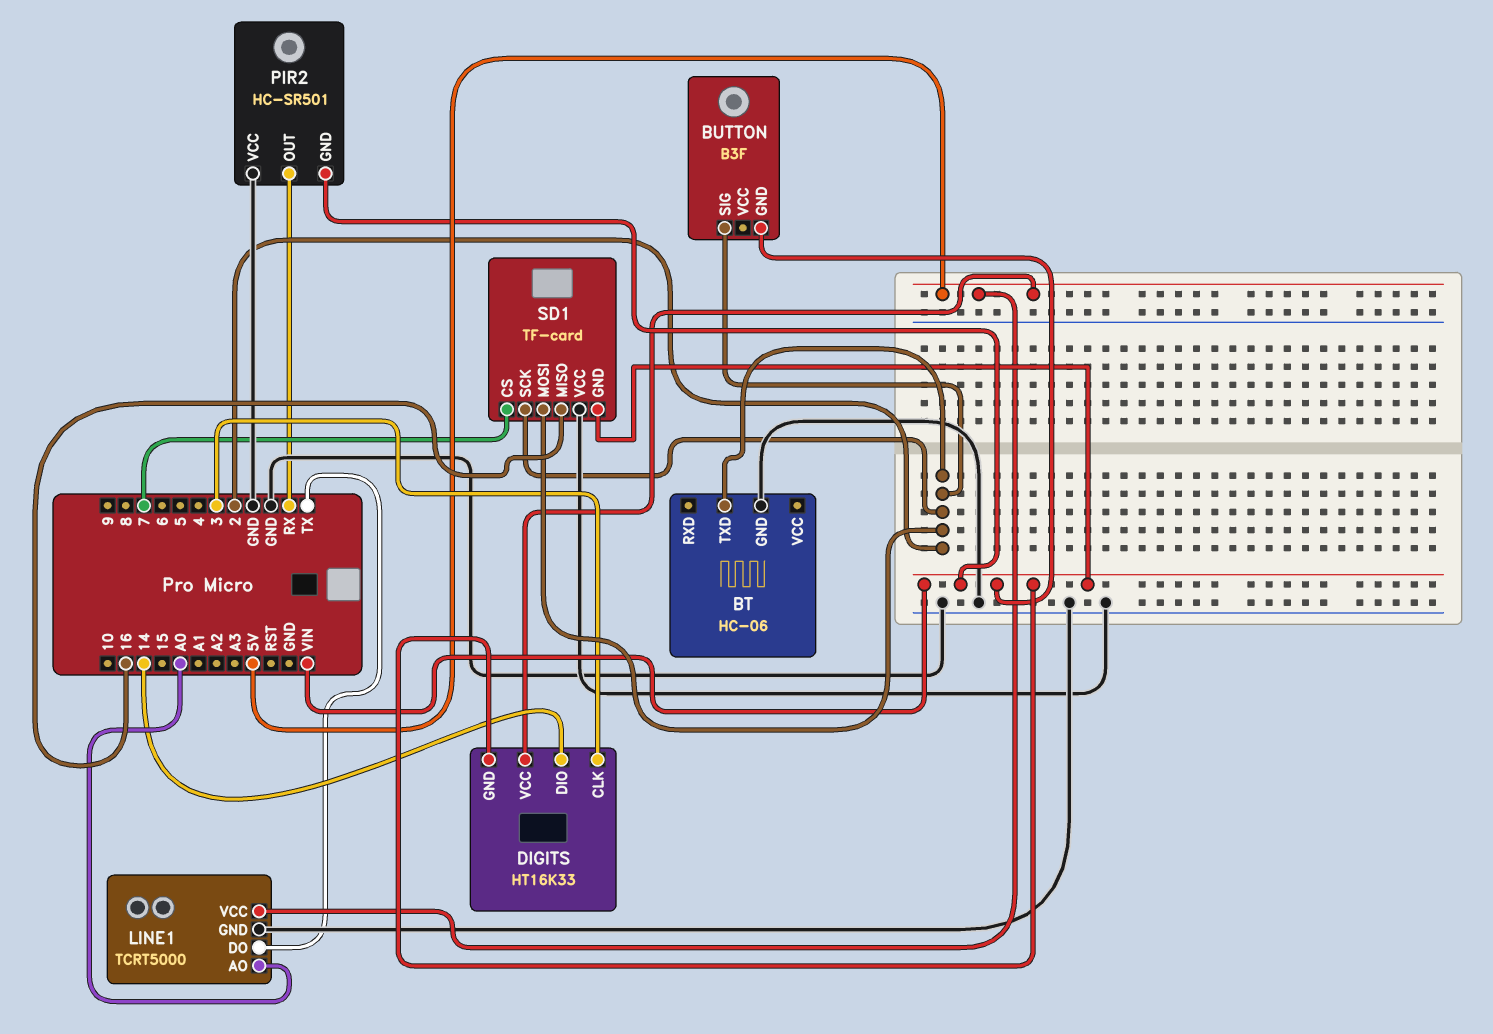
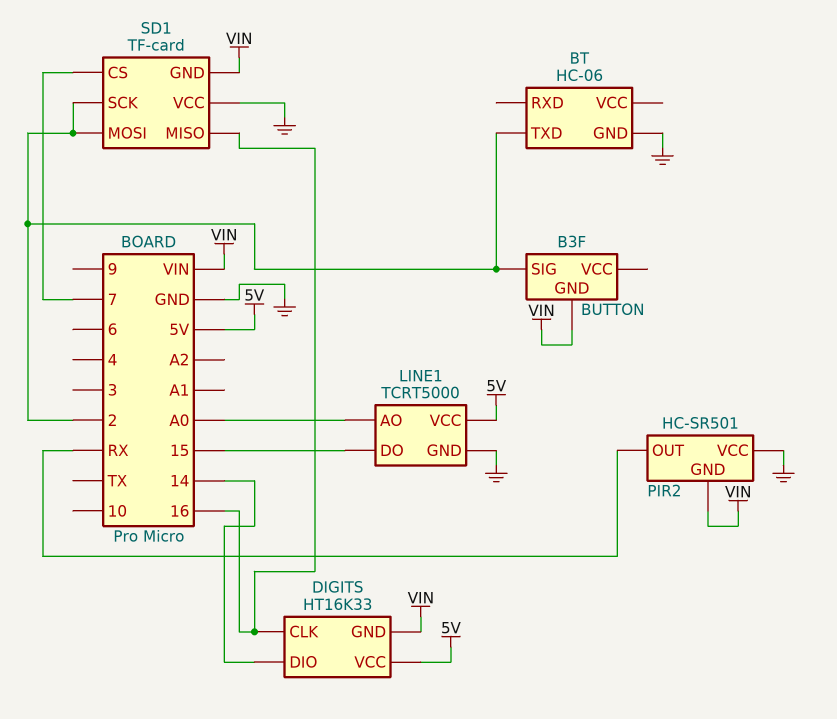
DIGITS pin CLK: 3 -> 16
LINE1 pin DO: TX -> 15

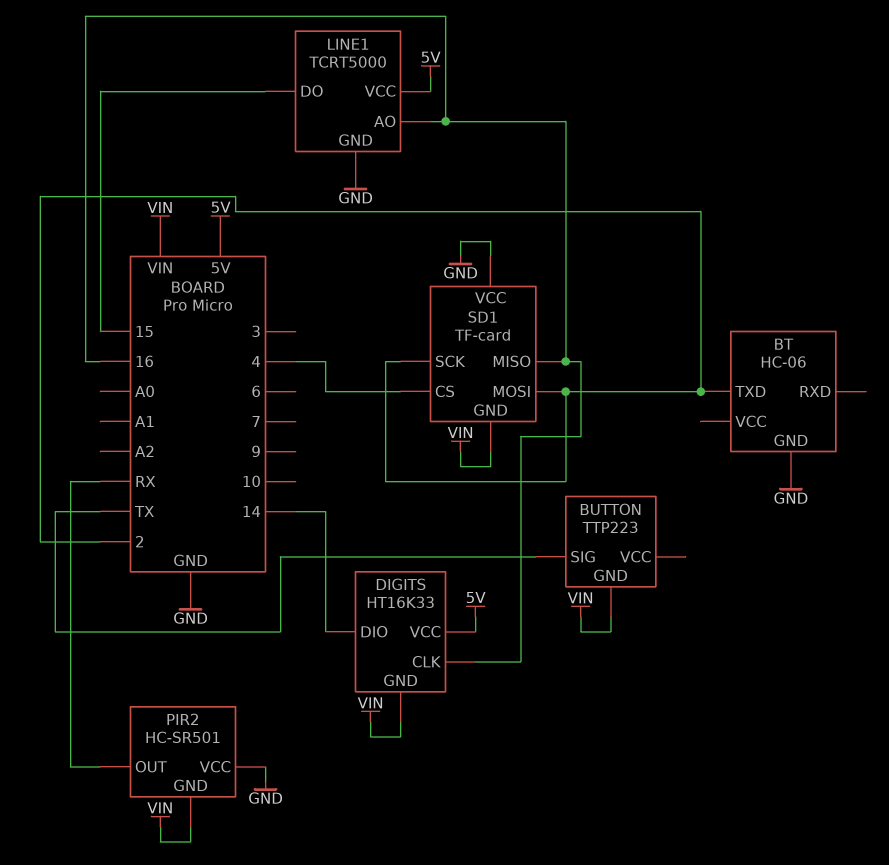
BUTTON: B3F -> TTP223
BUTTON pin SIG: 2 -> TX
LINE1 pin AO: A0 -> 16
SD1 pin CS: 7 -> 4

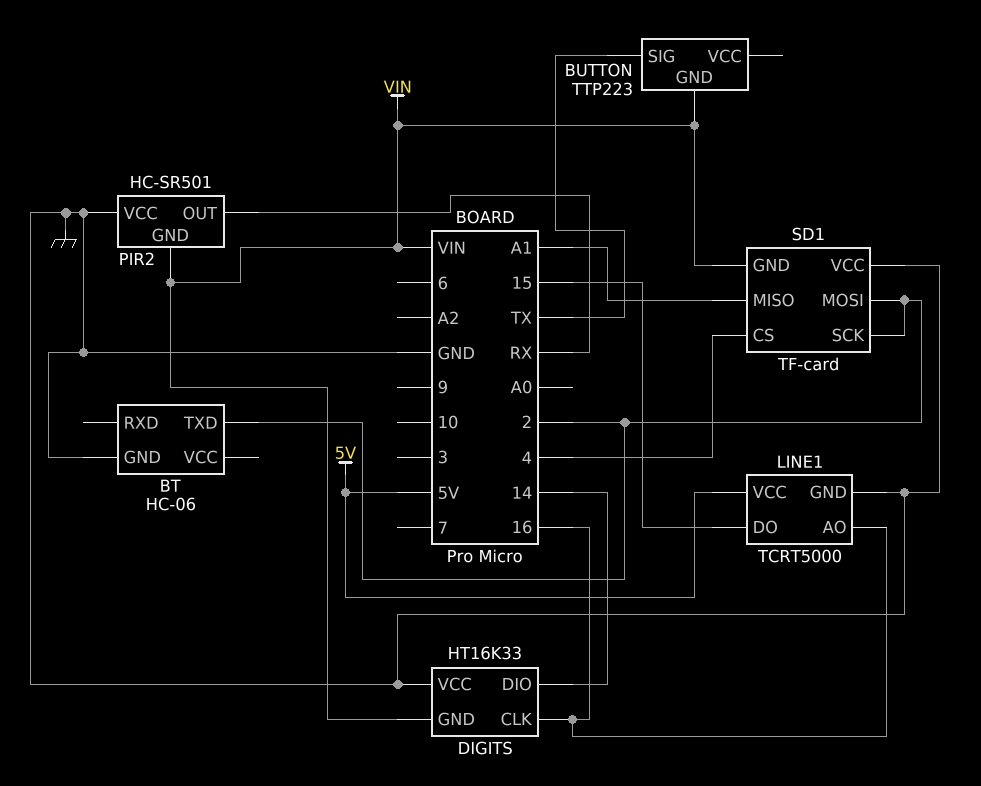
DIGITS pin VCC: 5V -> GND
SD1 pin MISO: 16 -> A1

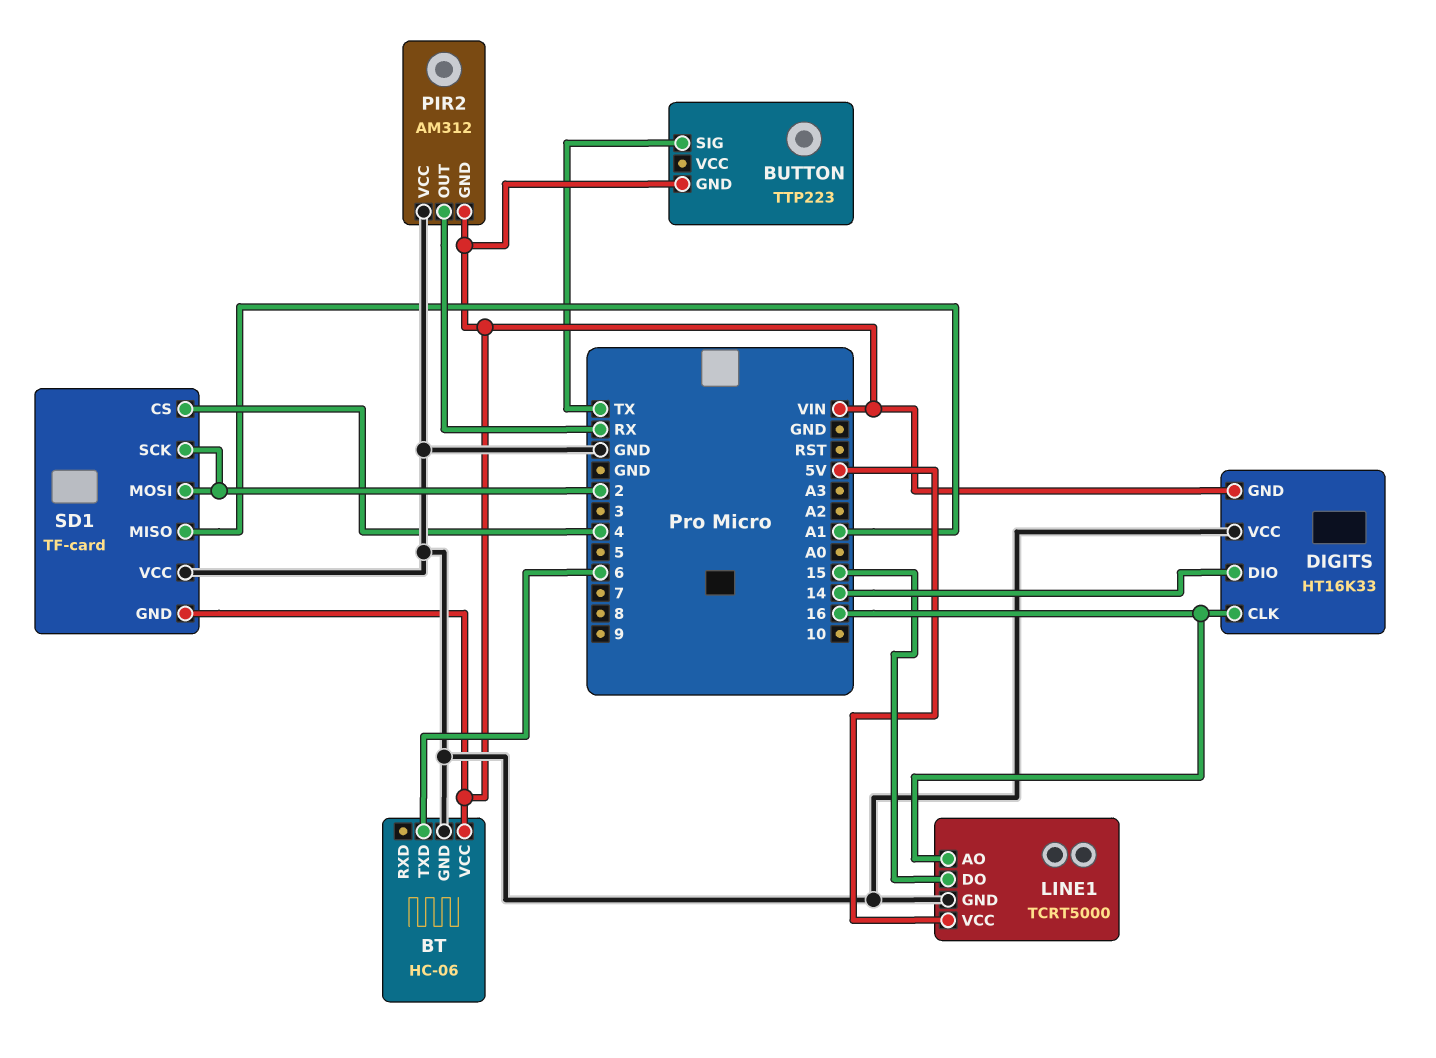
BT pin TXD: 2 -> 6
BT pin VCC: none -> VIN
PIR2: HC-SR501 -> AM312

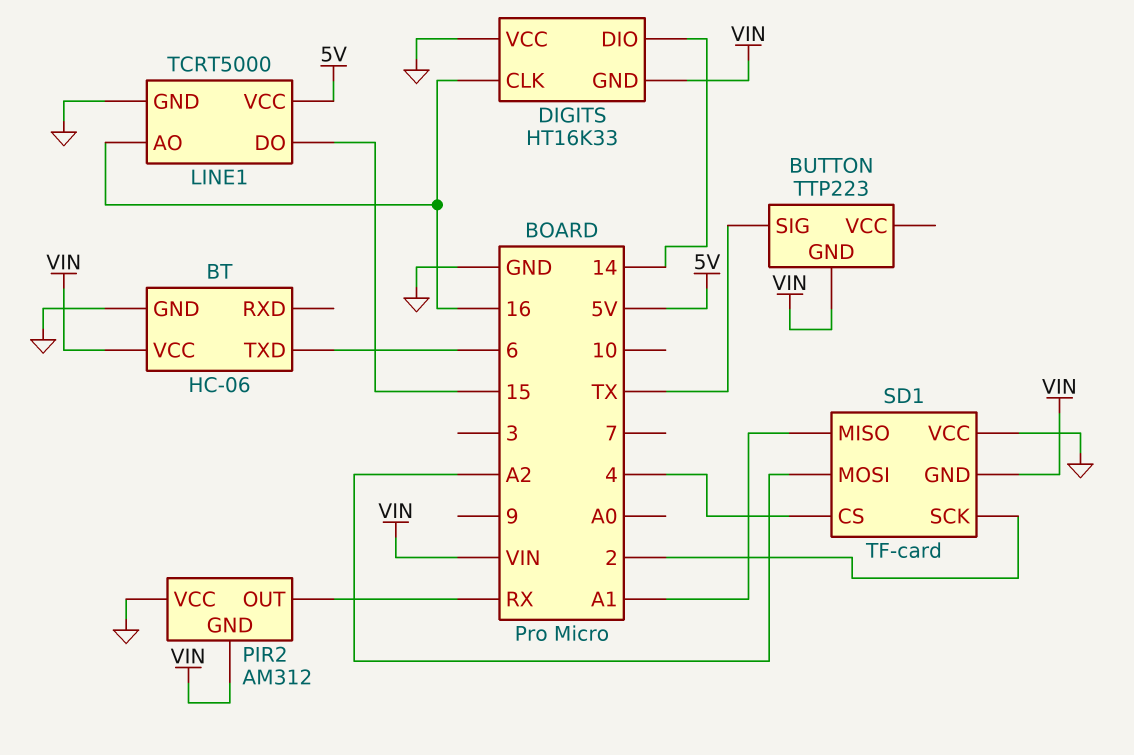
SD1 pin MOSI: 2 -> A2

